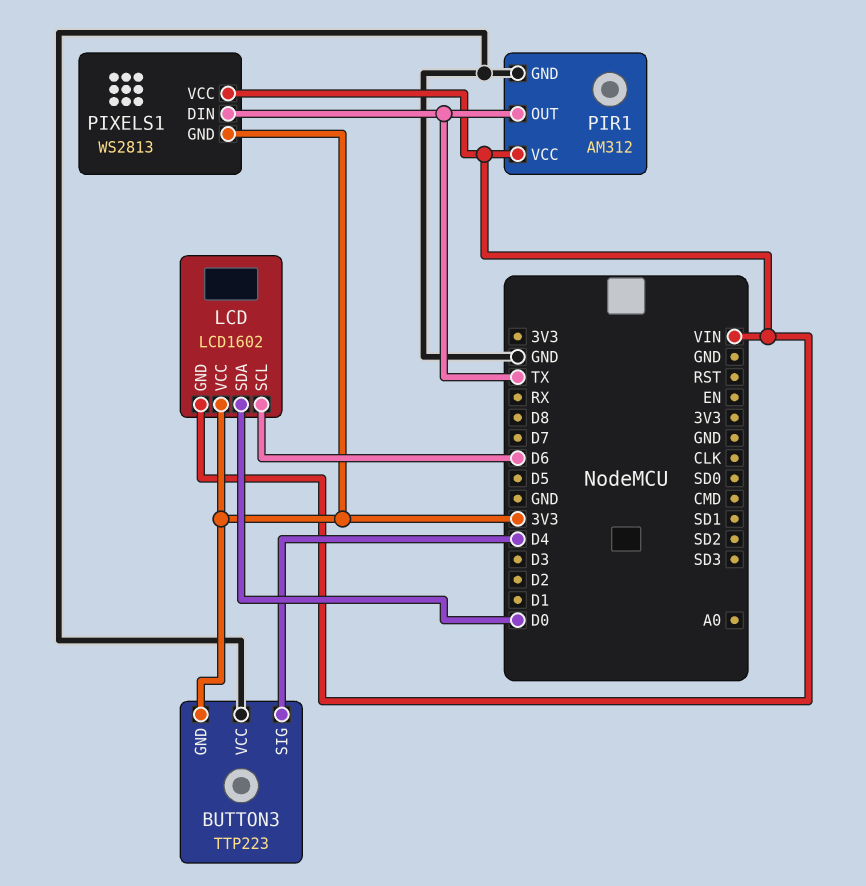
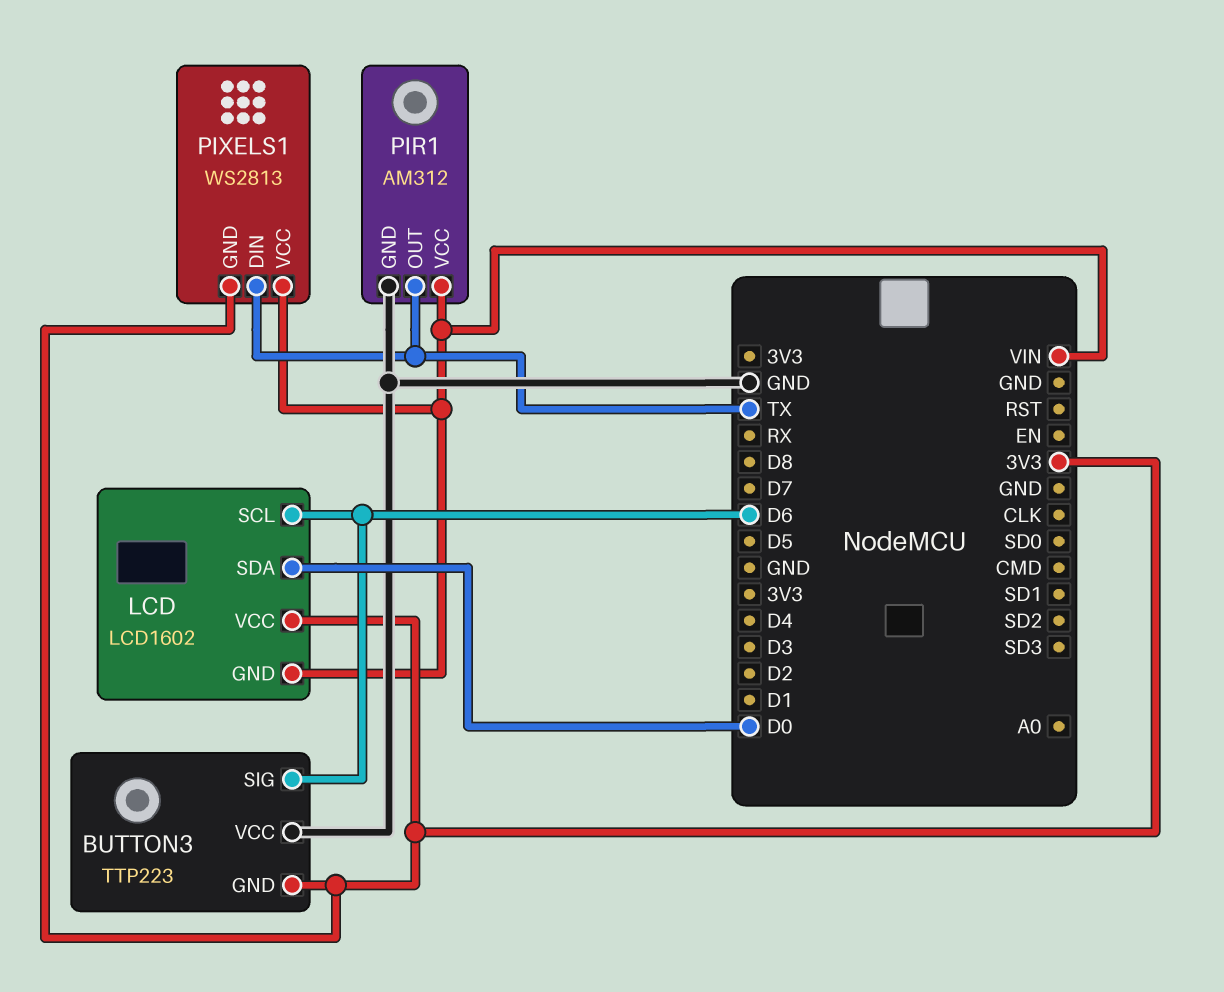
BUTTON3 pin SIG: D4 -> D6

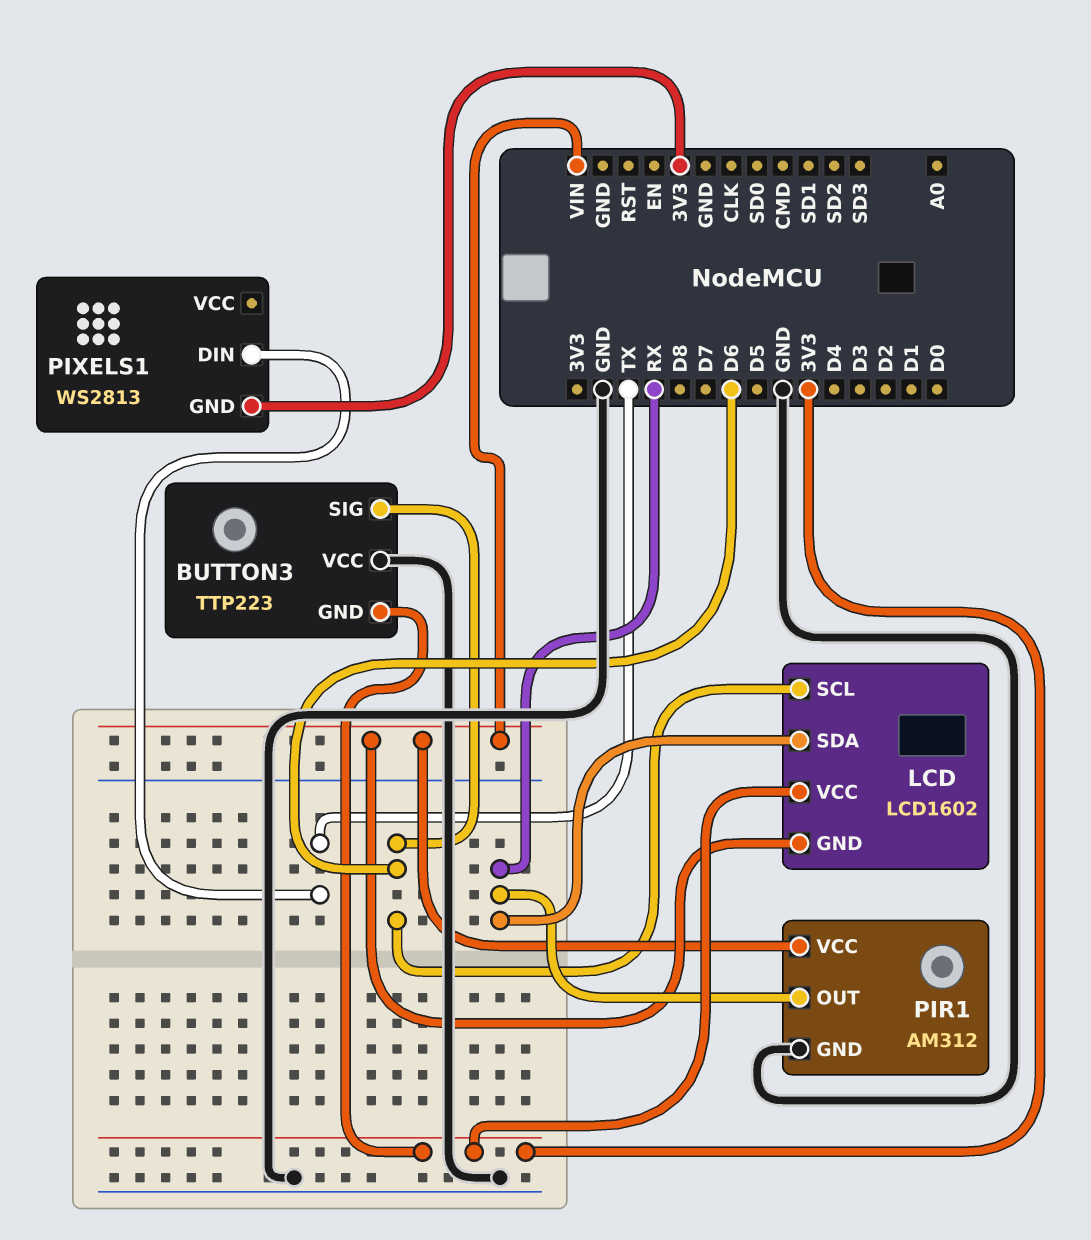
LCD pin SDA: D0 -> RX
PIR1 pin OUT: TX -> RX
PIXELS1 pin VCC: VIN -> none

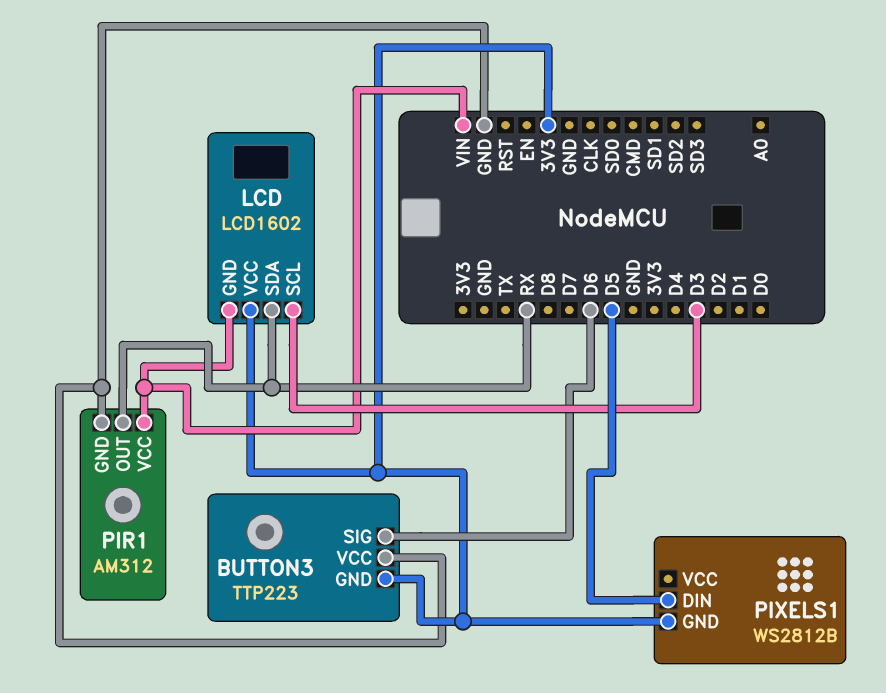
LCD pin SCL: D6 -> D3
PIXELS1: WS2813 -> WS2812B
PIXELS1 pin DIN: TX -> D5

